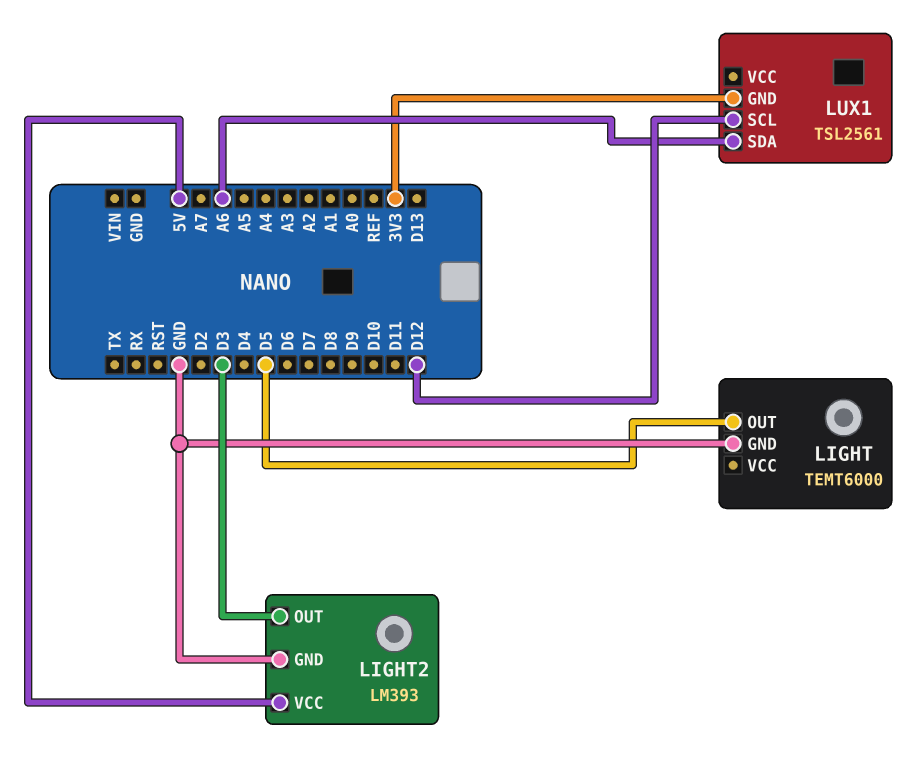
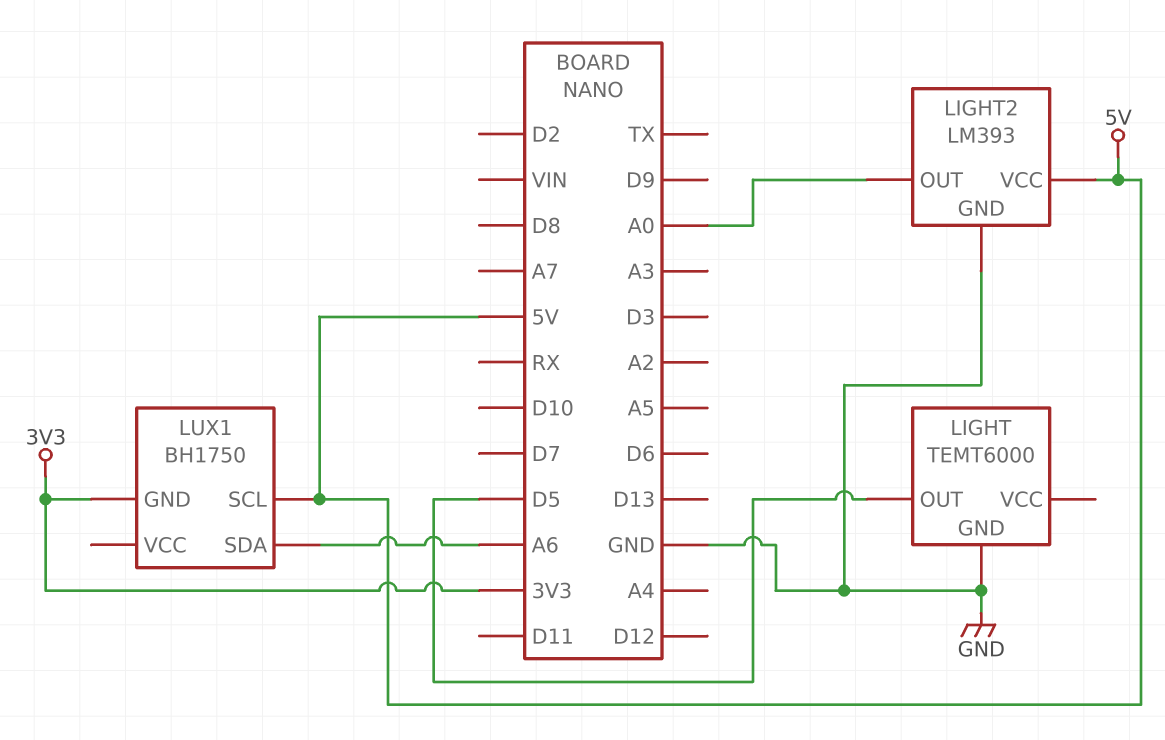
LIGHT2 pin OUT: D3 -> A0
LUX1: TSL2561 -> BH1750
LUX1 pin SCL: D12 -> 5V

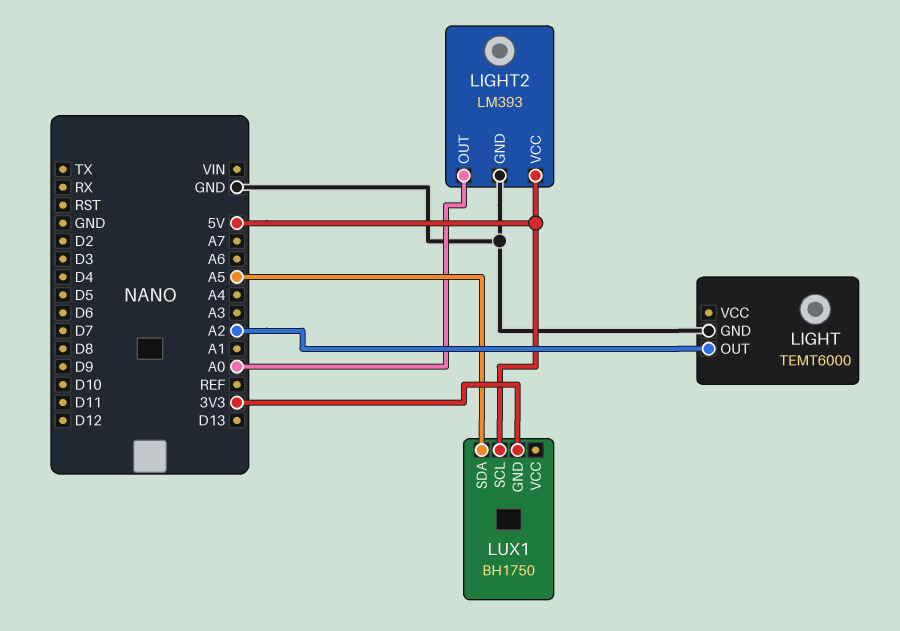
LIGHT pin OUT: D5 -> A2
LUX1 pin SDA: A6 -> A5

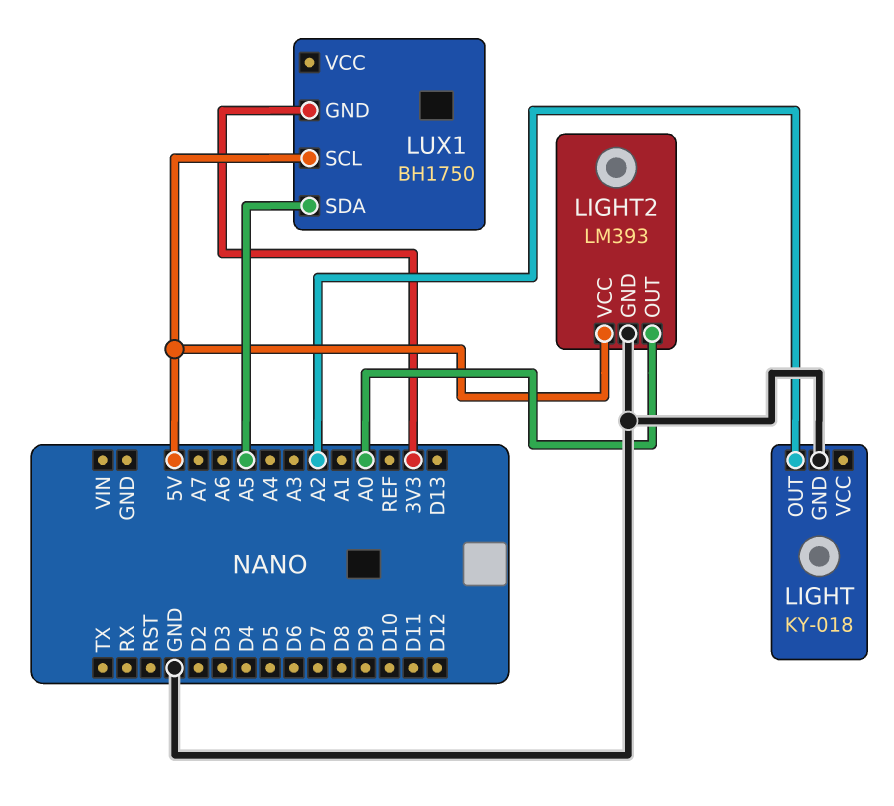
LIGHT: TEMT6000 -> KY-018

